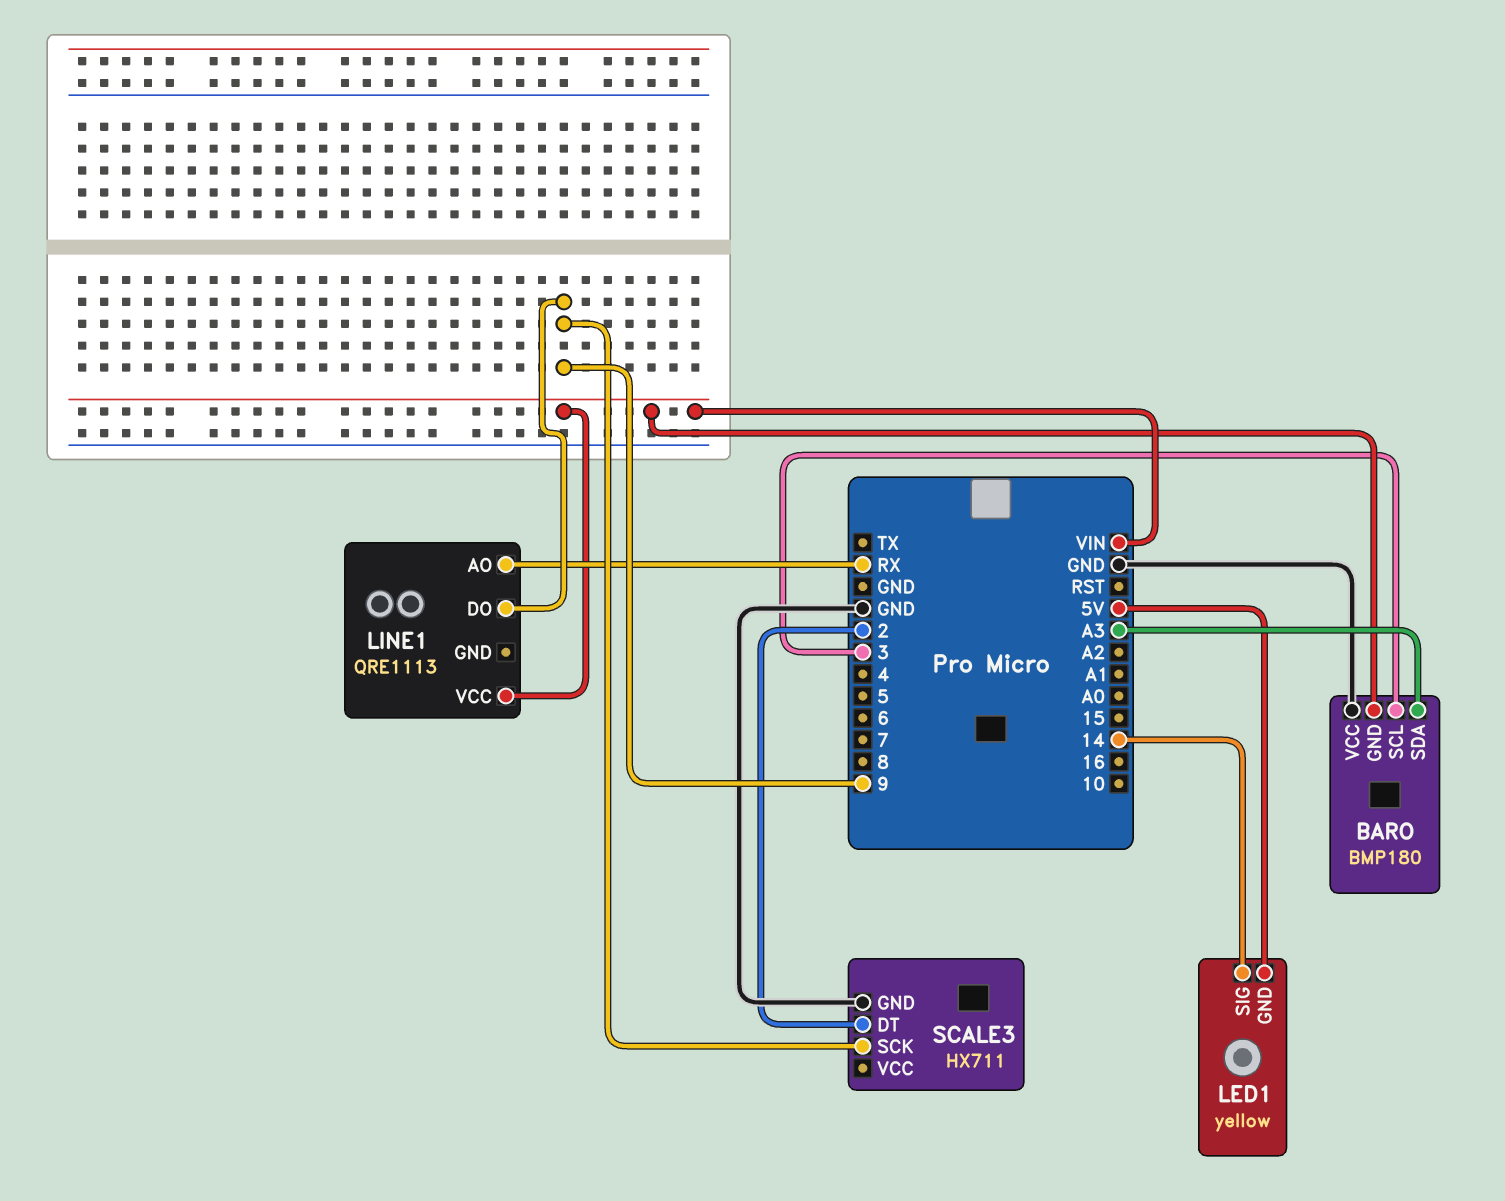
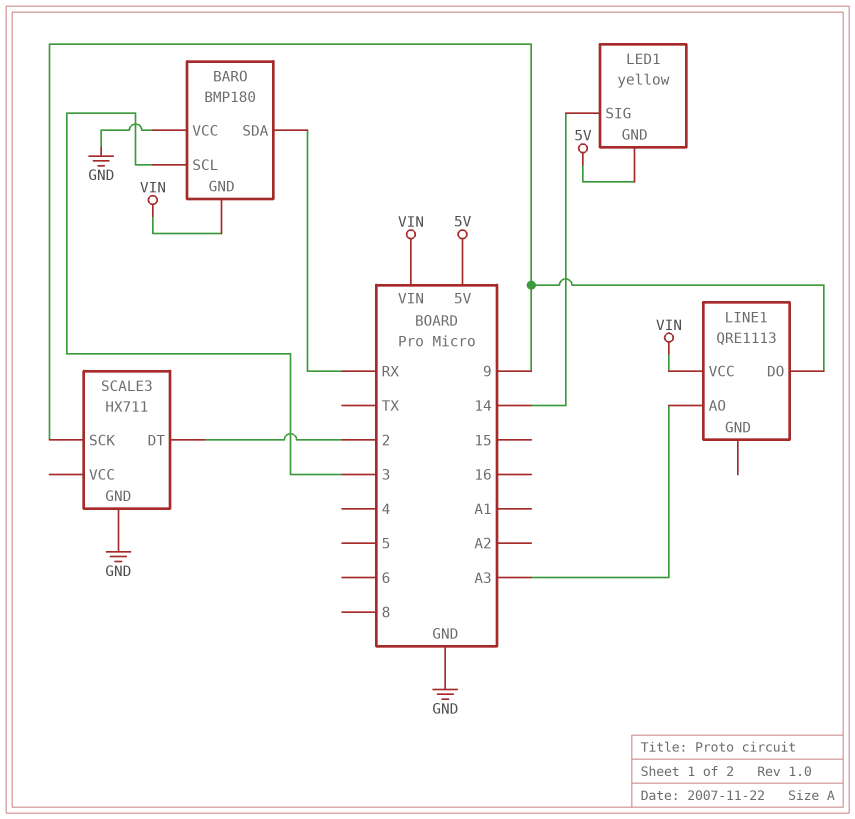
BARO pin SDA: A3 -> RX
LINE1 pin AO: RX -> A3

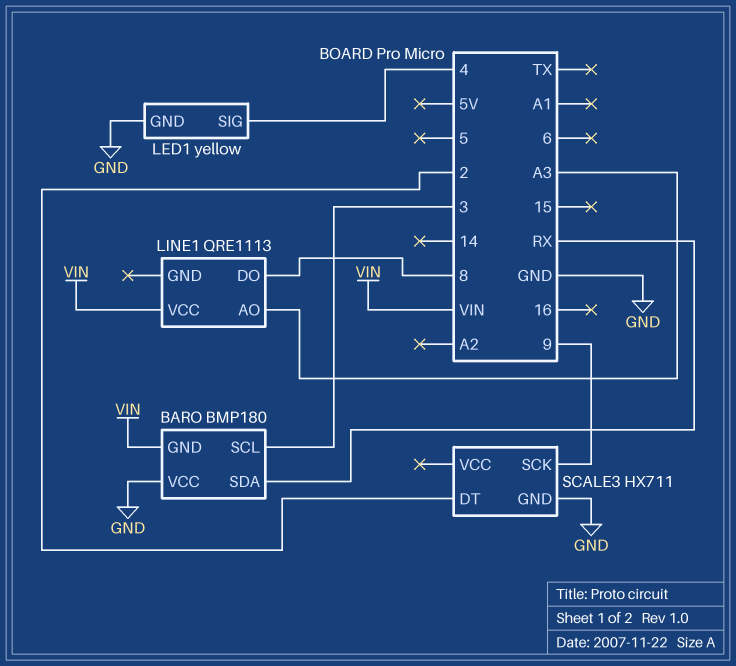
LED1 pin GND: 5V -> GND
LED1 pin SIG: 14 -> 4
LINE1 pin DO: 9 -> 8

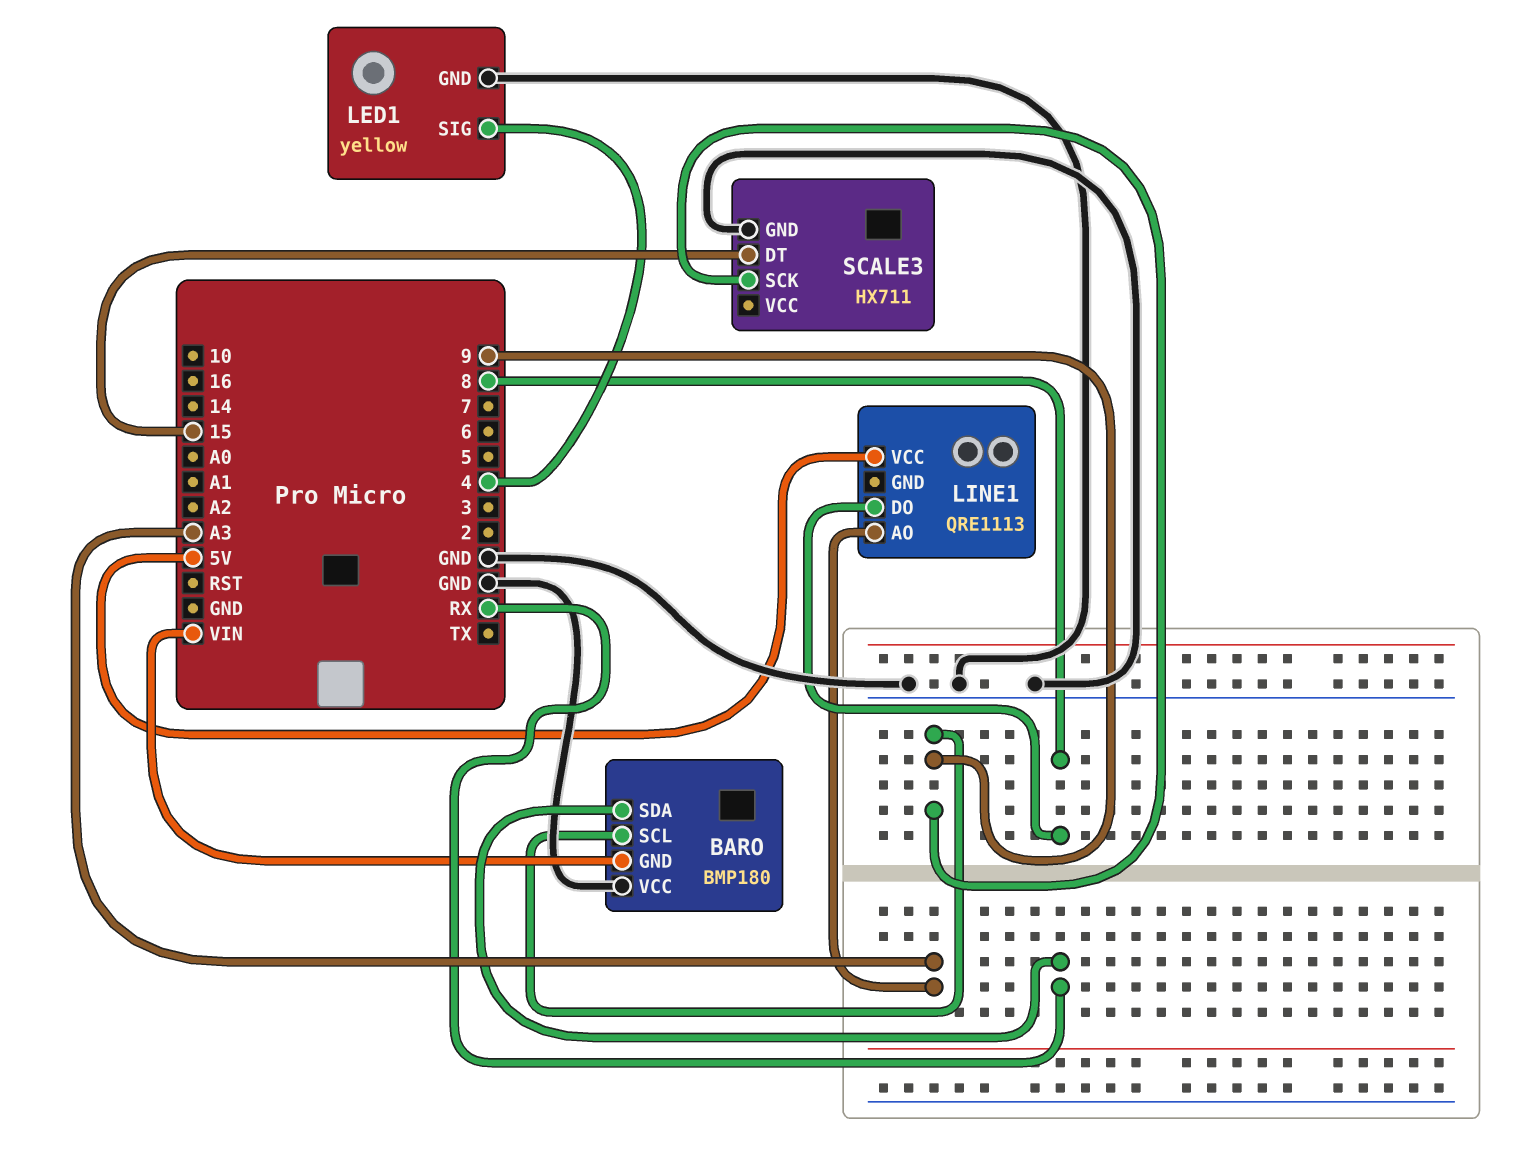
BARO pin SCL: 3 -> 9
LINE1 pin VCC: VIN -> 5V
SCALE3 pin DT: 2 -> 15

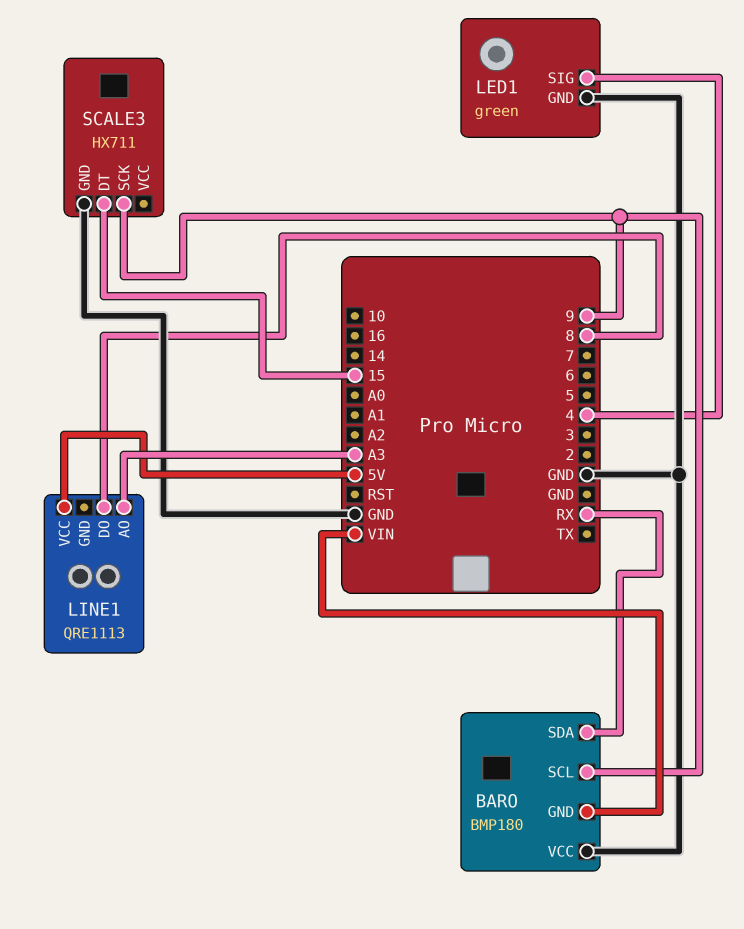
LED1: yellow -> green

